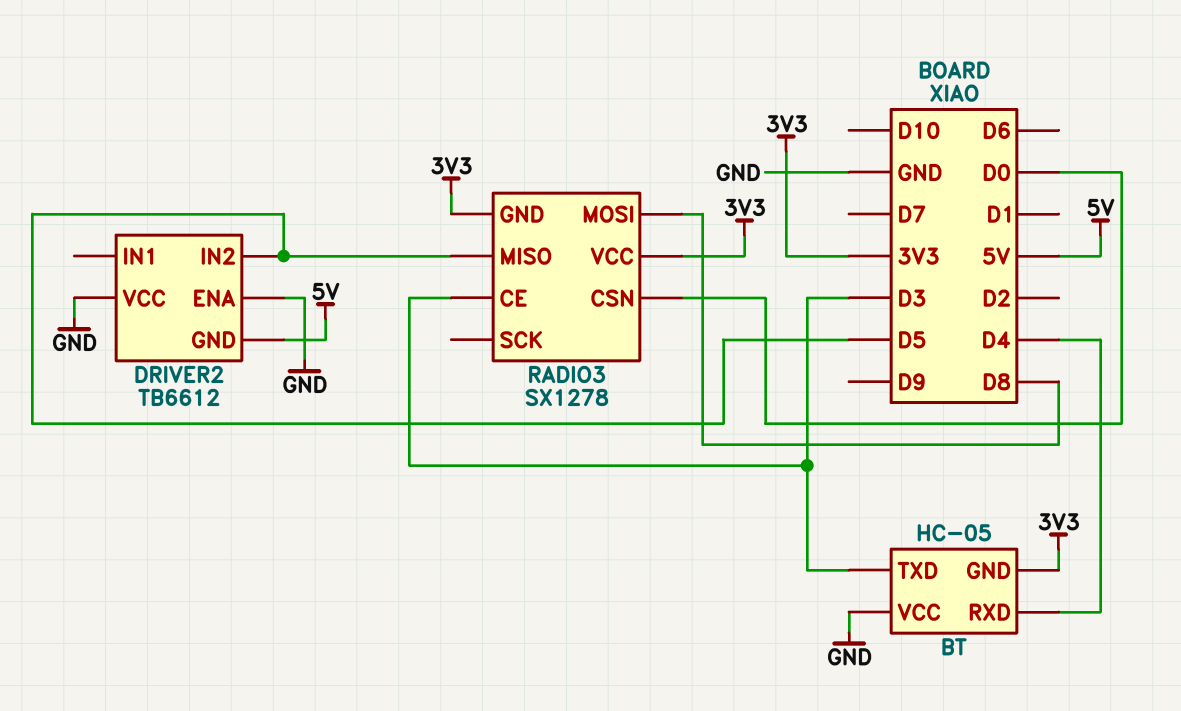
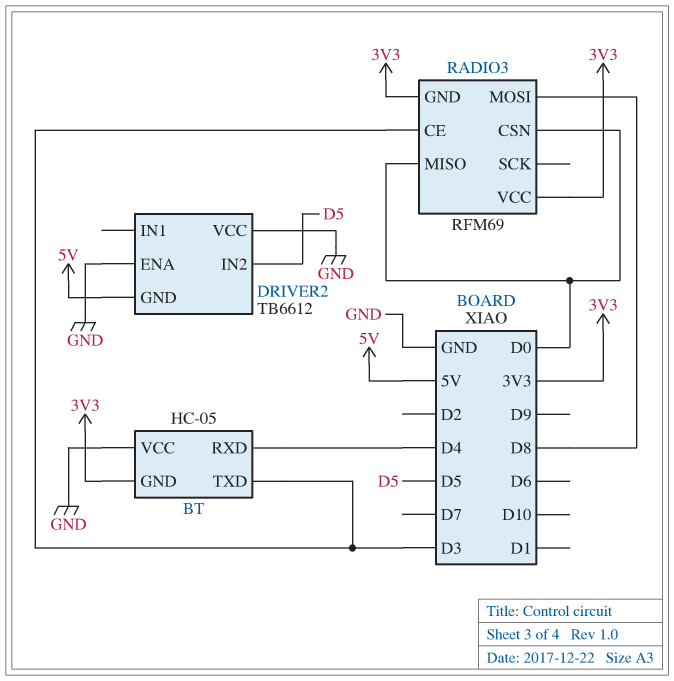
RADIO3: SX1278 -> RFM69
RADIO3 pin MISO: D5 -> D0

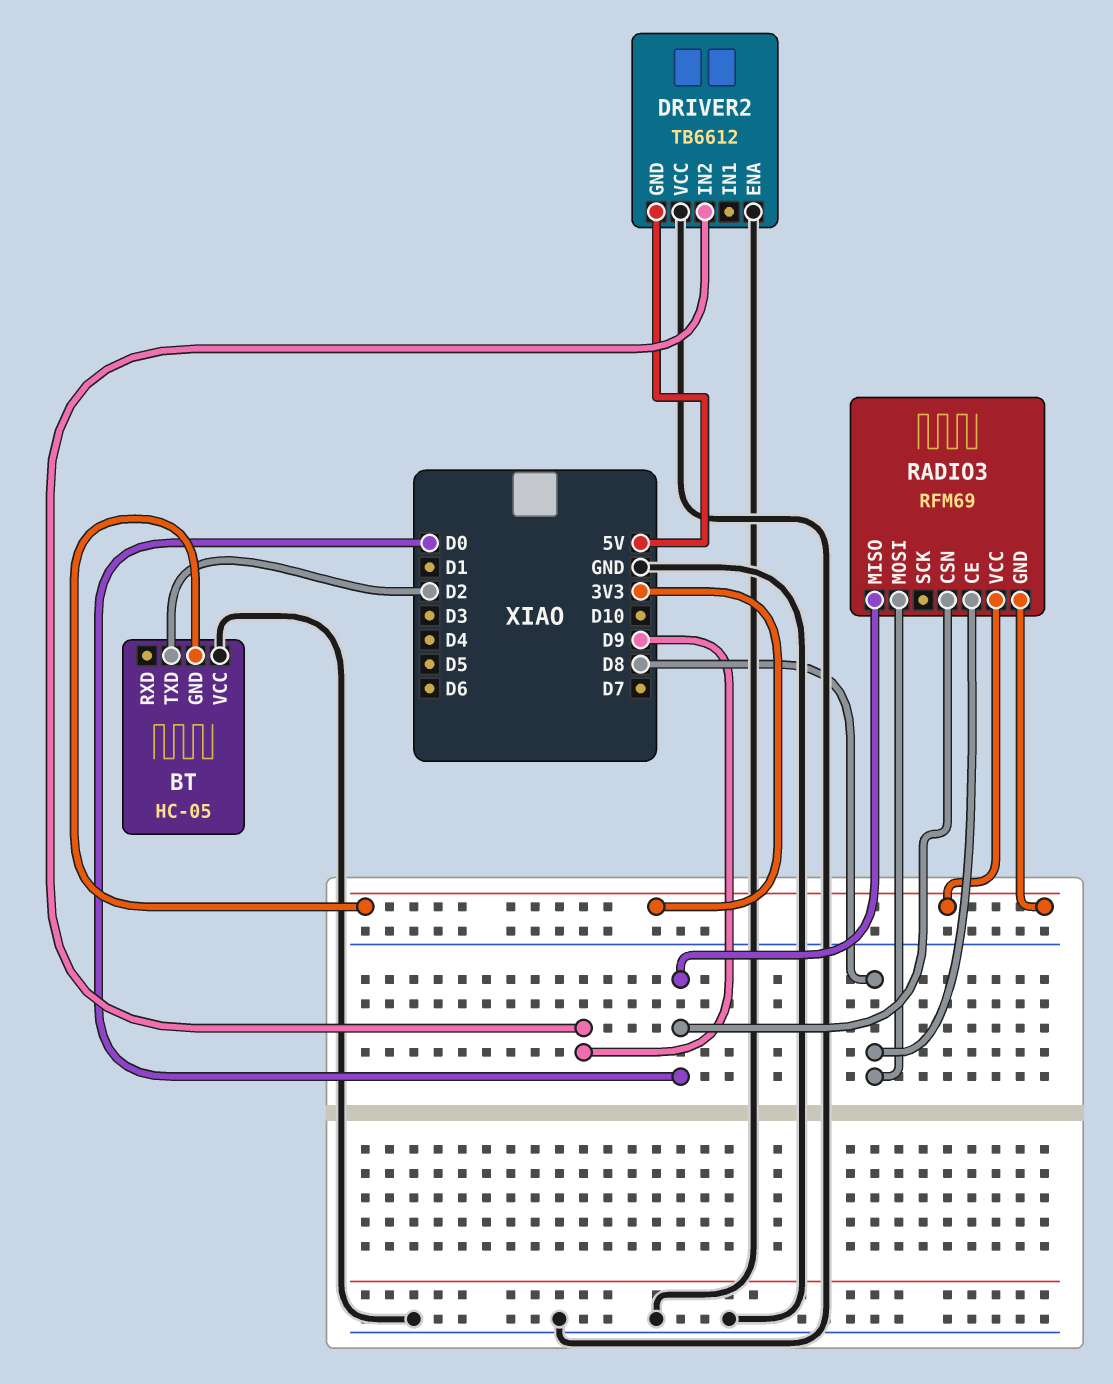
BT pin RXD: D4 -> none
BT pin TXD: D3 -> D2
DRIVER2 pin IN2: D5 -> D9
RADIO3 pin CE: D3 -> D8

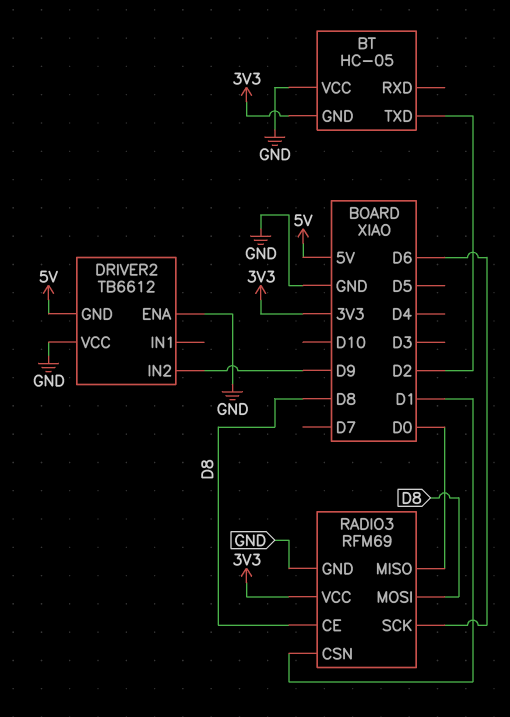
RADIO3 pin CSN: D0 -> D1
RADIO3 pin GND: 3V3 -> GND
RADIO3 pin SCK: none -> D6

